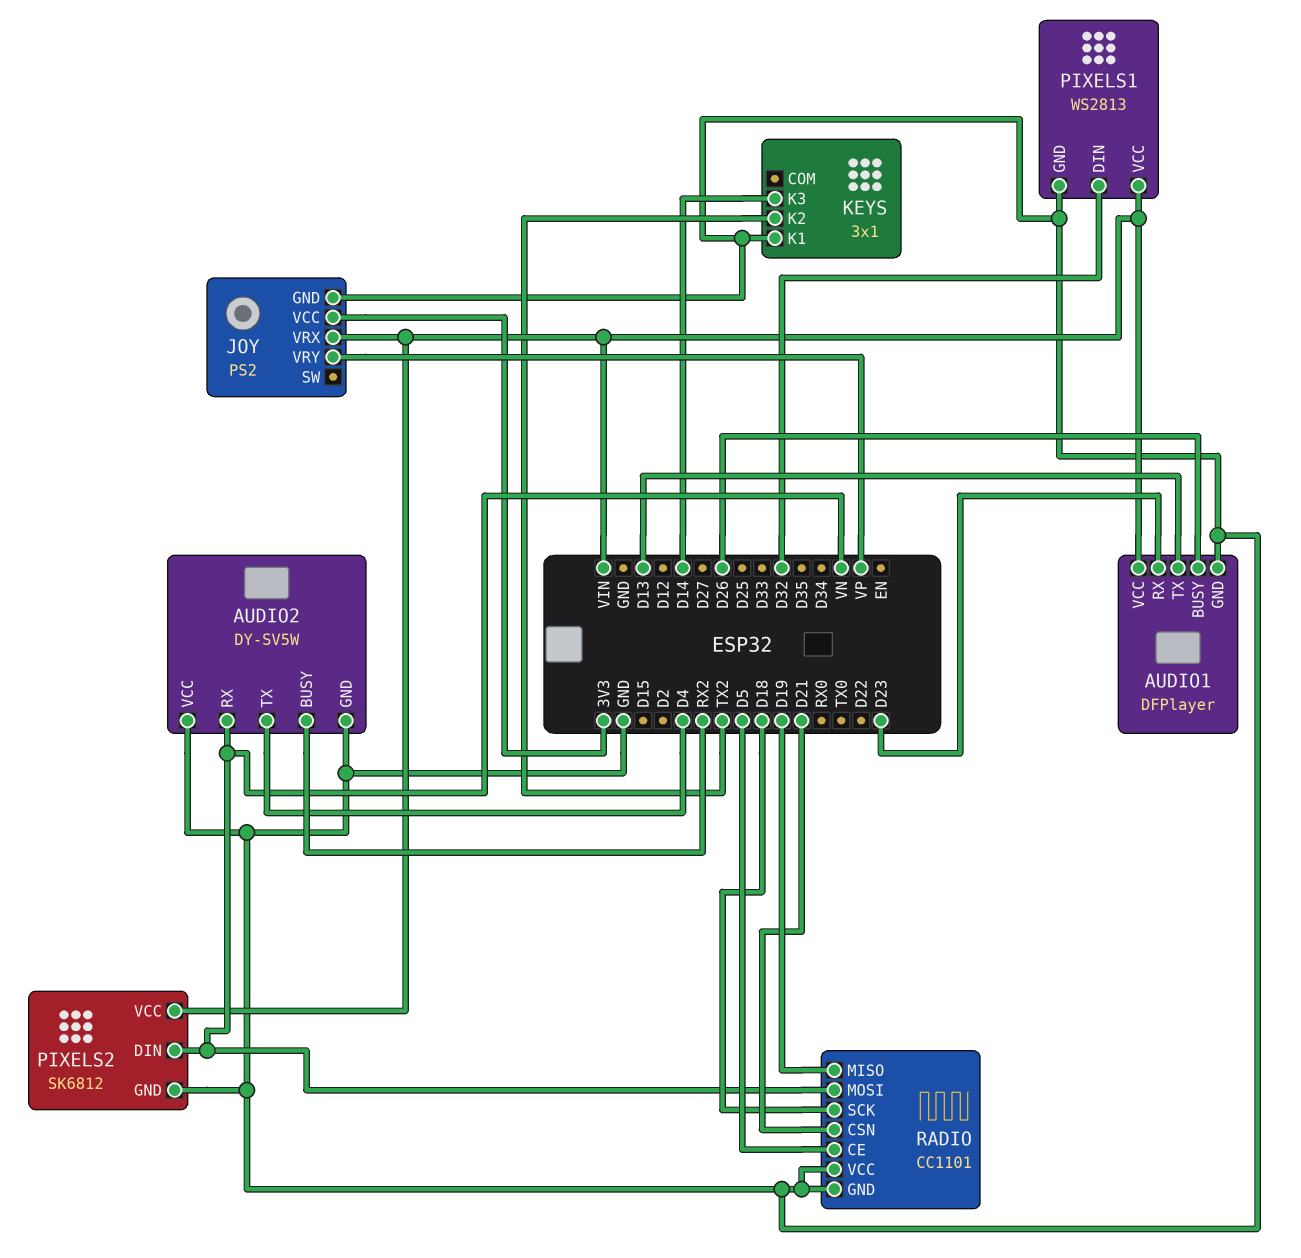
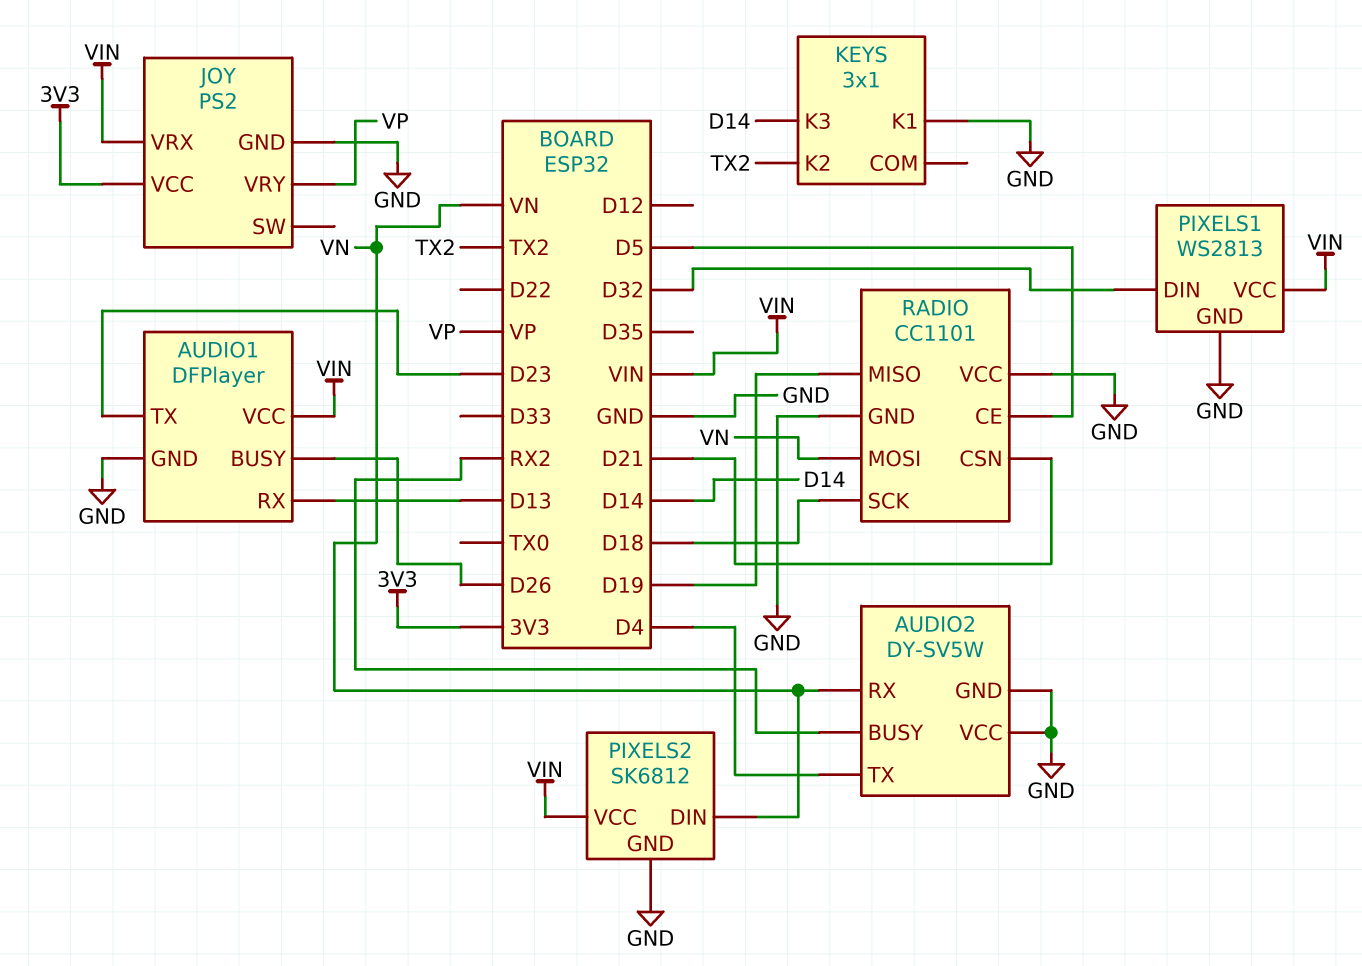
AUDIO1 pin RX: D23 -> D13
AUDIO1 pin TX: D13 -> D23

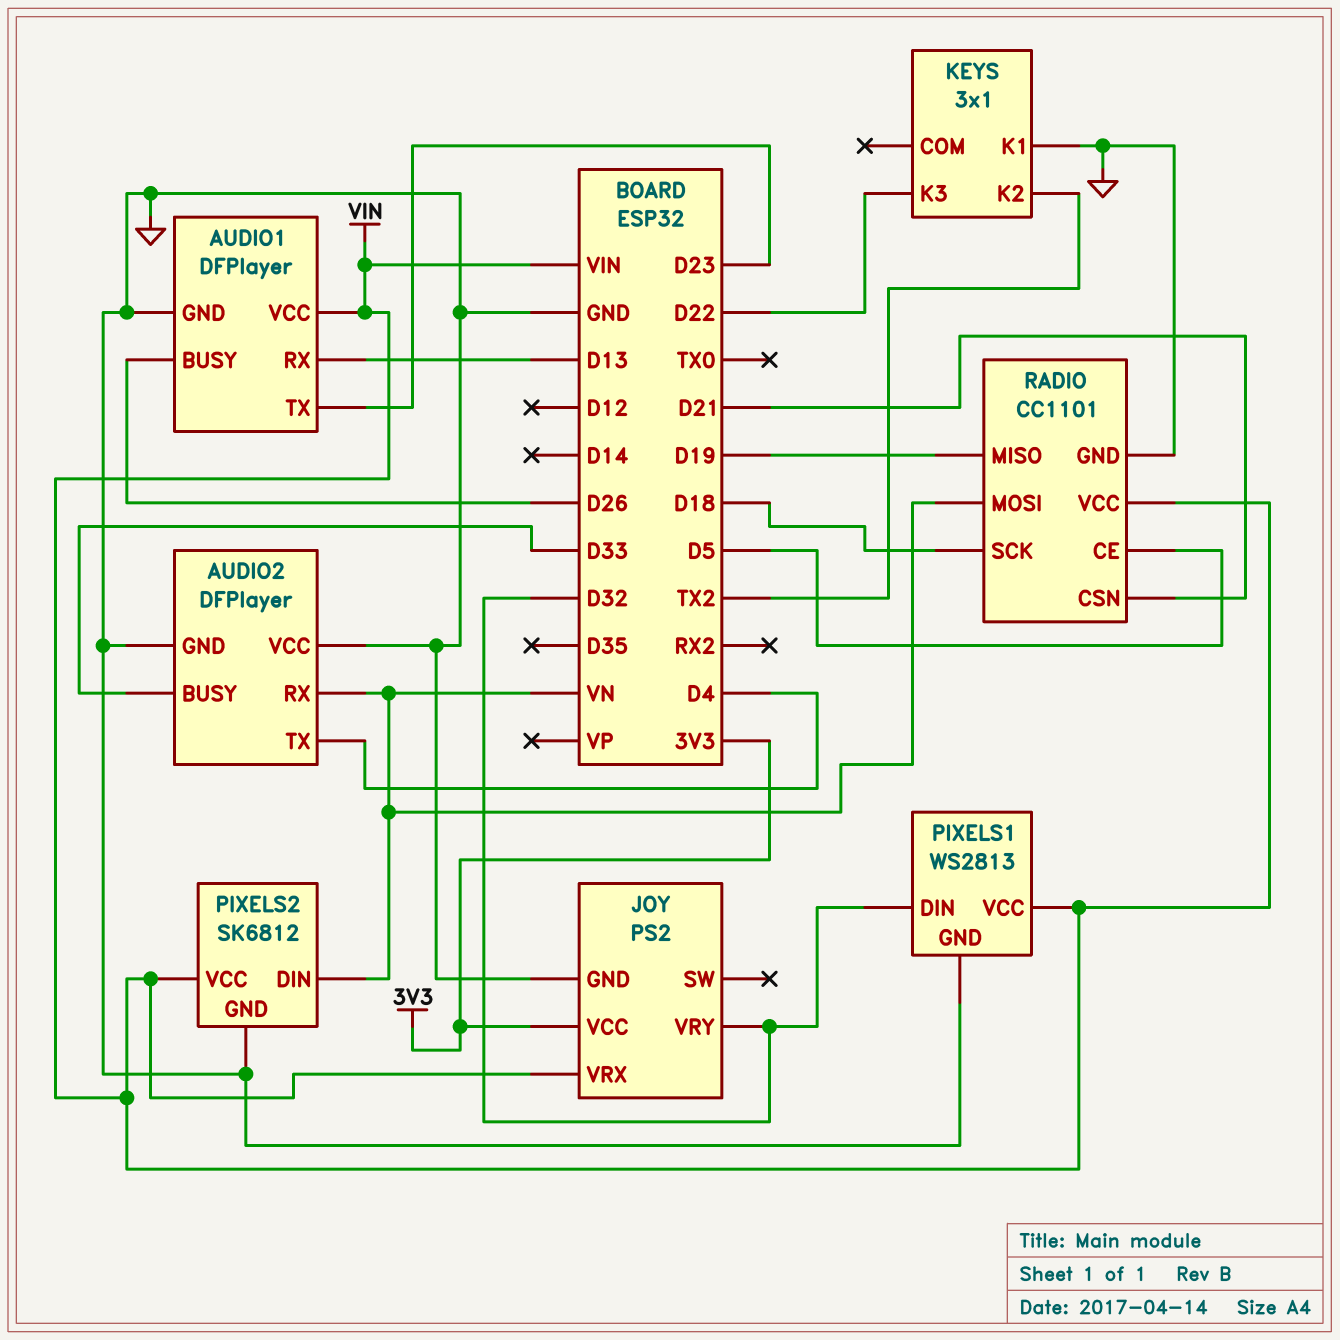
AUDIO2: DY-SV5W -> DFPlayer
AUDIO2 pin BUSY: RX2 -> D33
JOY pin VRY: VP -> D32
KEYS pin K3: D14 -> D22
RADIO pin VCC: GND -> VIN

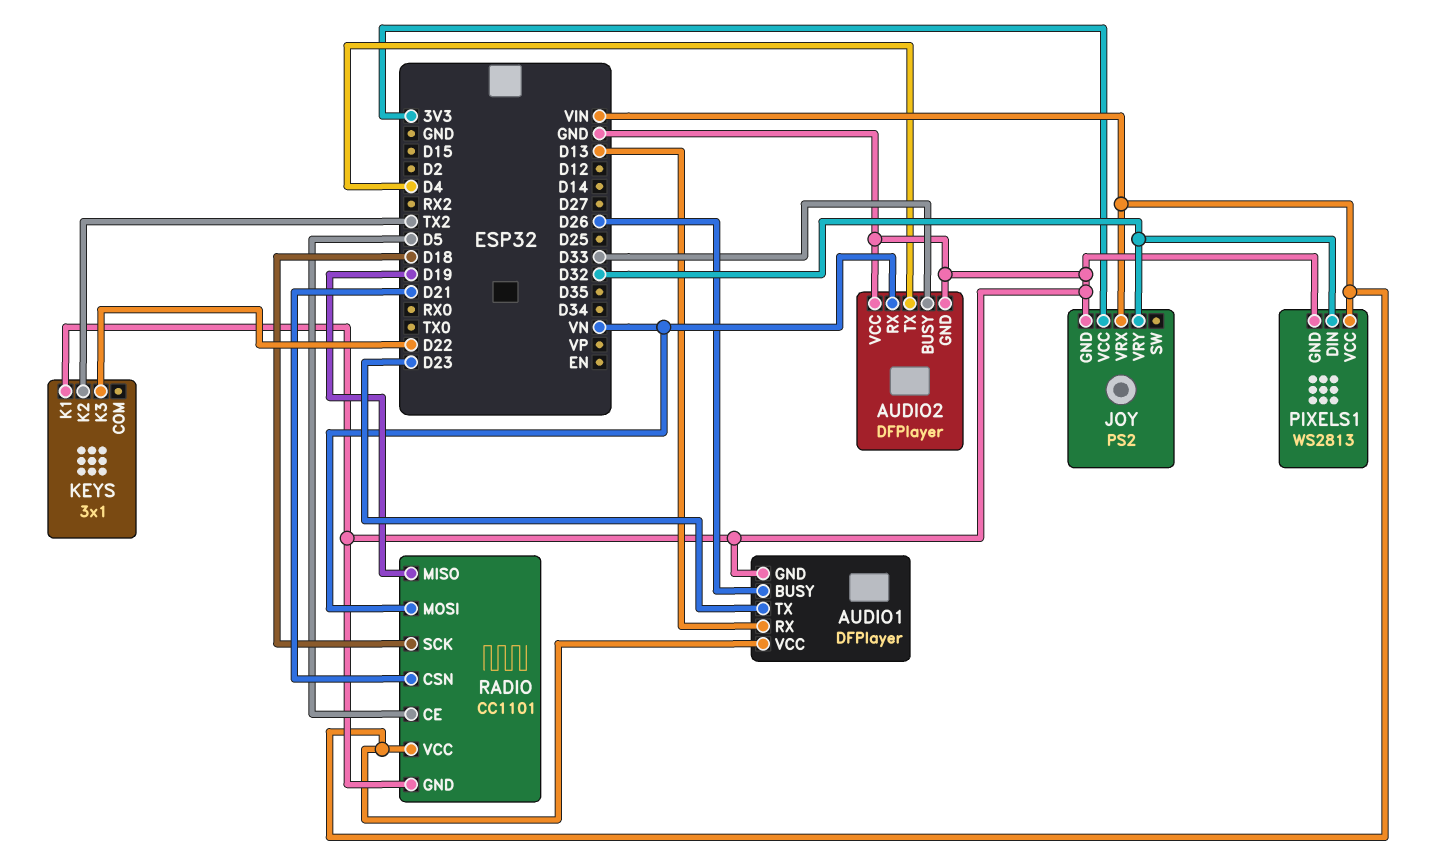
PIXELS2: SK6812 -> none
PIXELS2 pin DIN: VN -> none
PIXELS2 pin GND: GND -> none
PIXELS2 pin VCC: VIN -> none

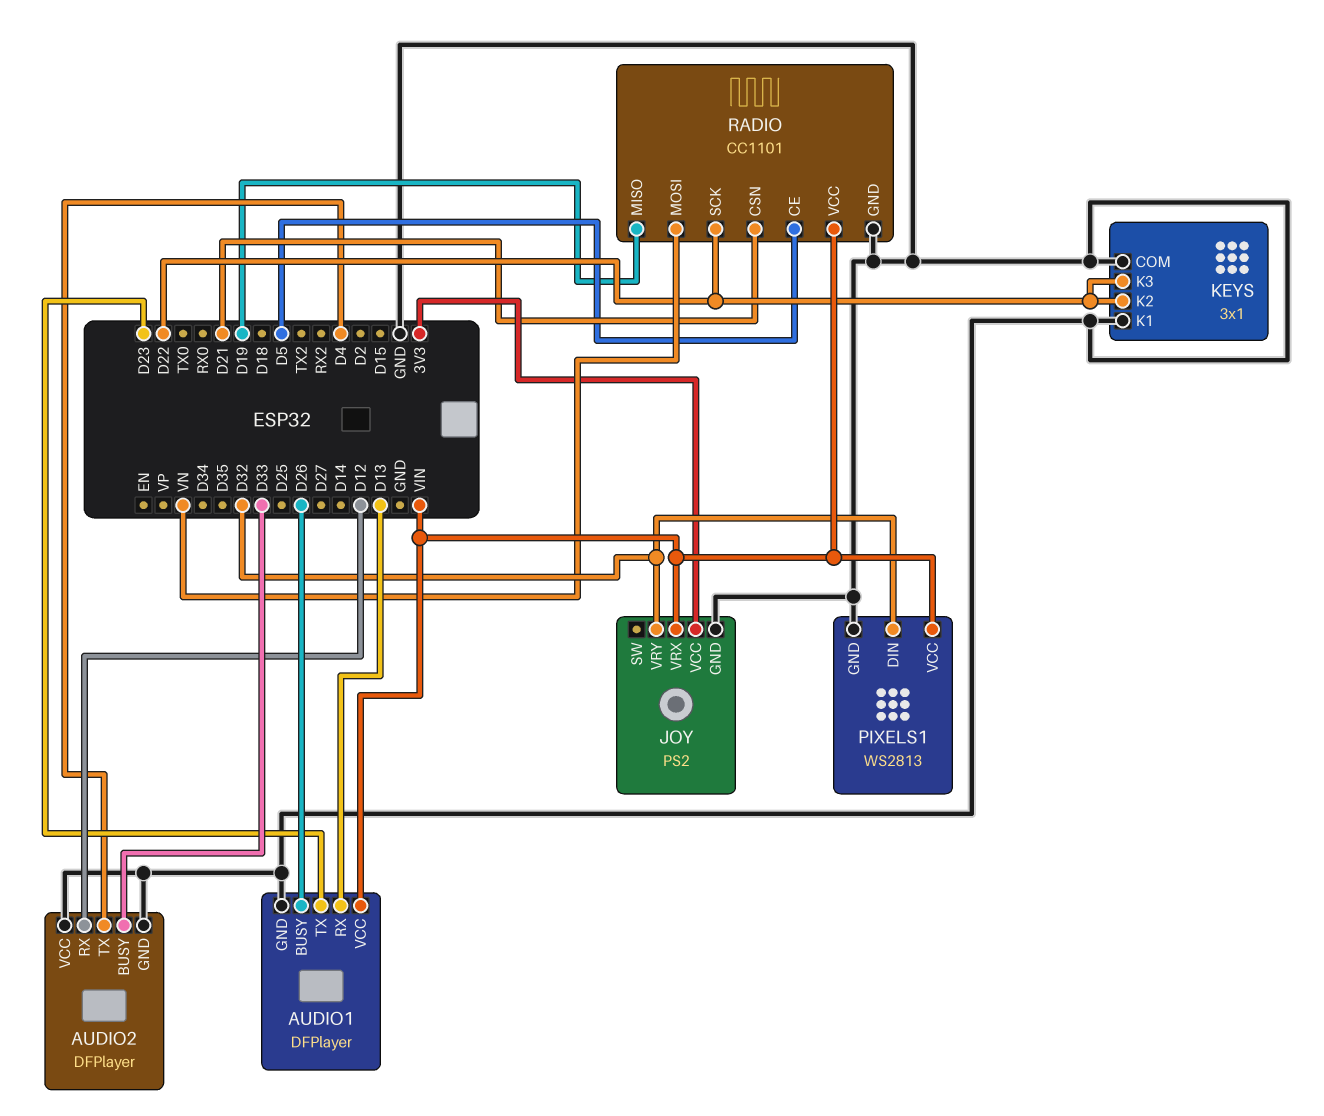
AUDIO2 pin RX: VN -> D12
KEYS pin COM: none -> GND
KEYS pin K2: TX2 -> D22
RADIO pin SCK: D18 -> D22

